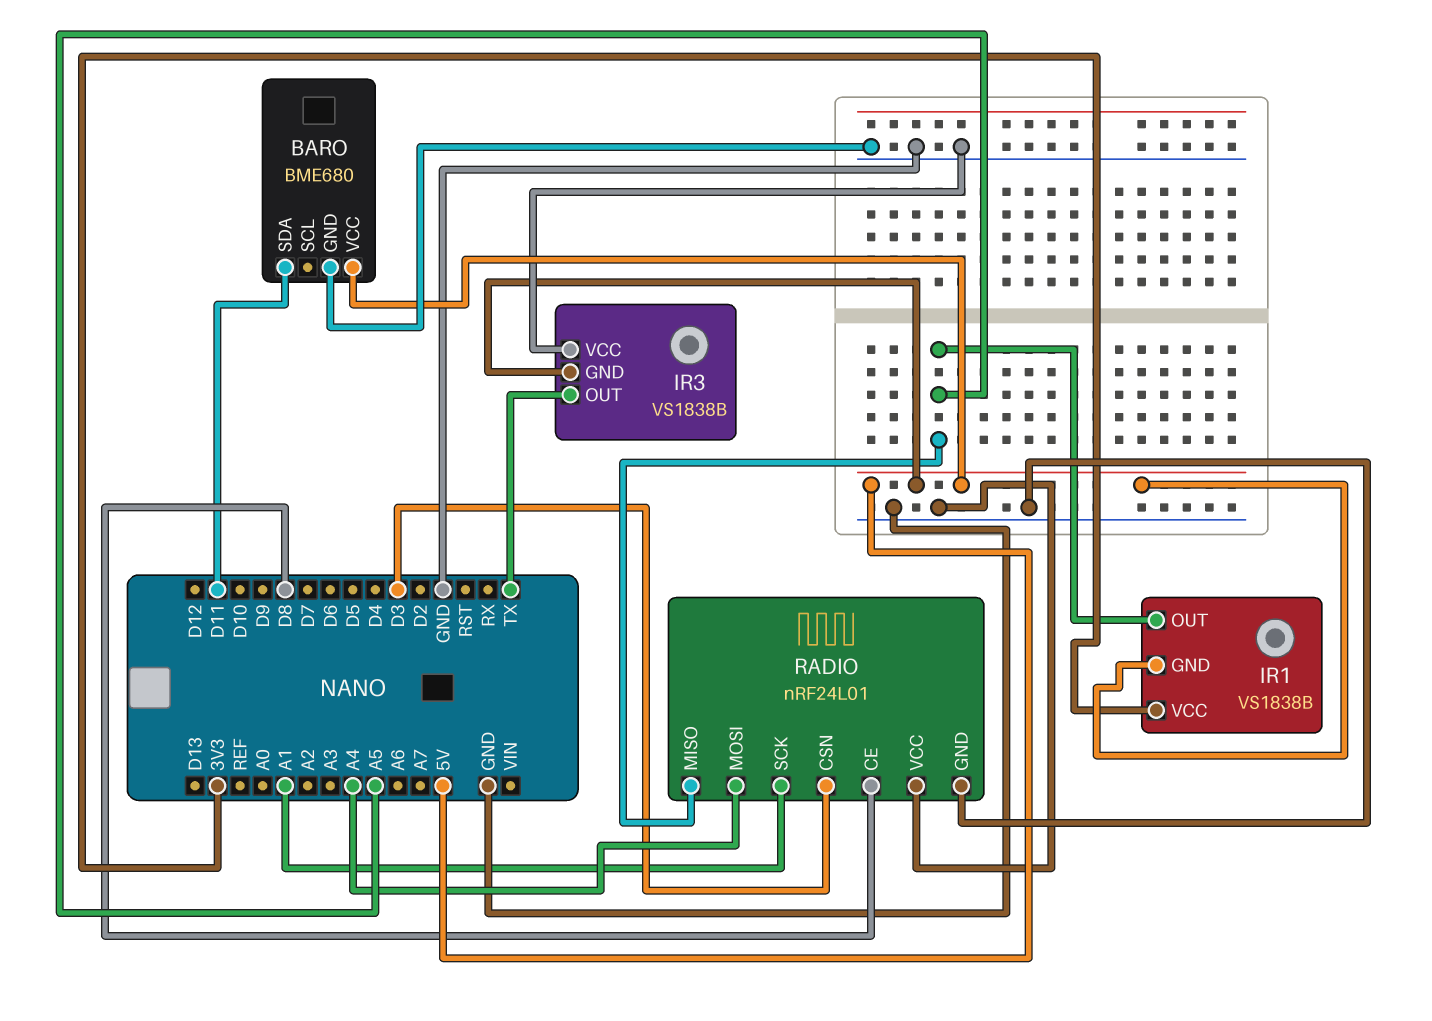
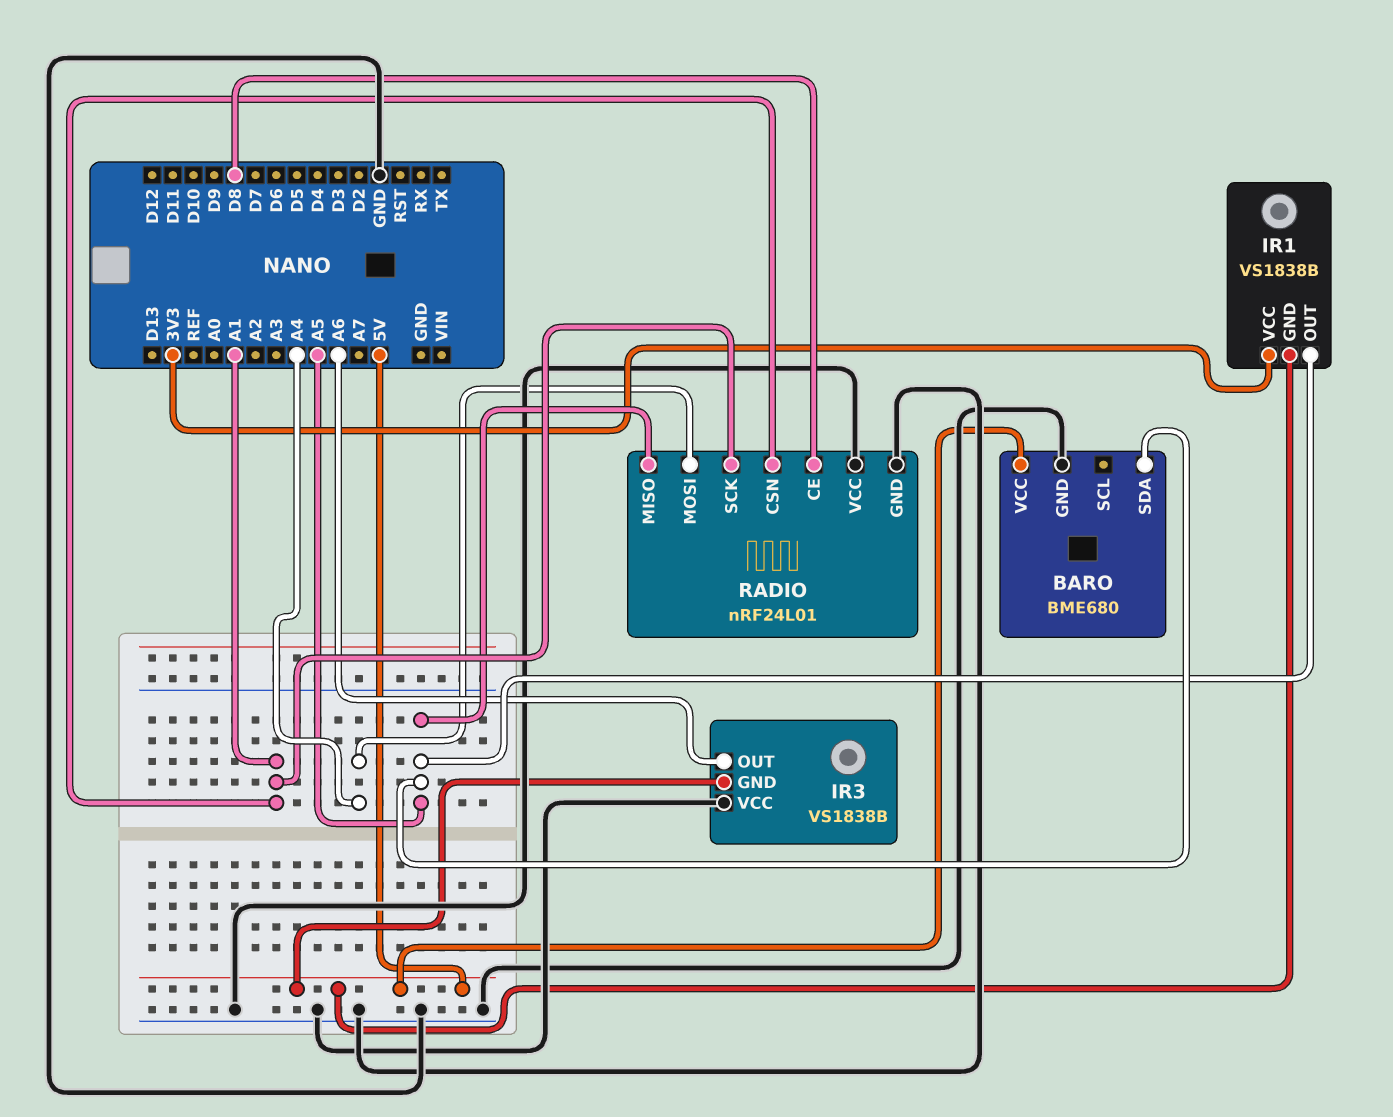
BARO pin SDA: D11 -> A5
IR3 pin OUT: TX -> A6
RADIO pin CSN: D3 -> A1

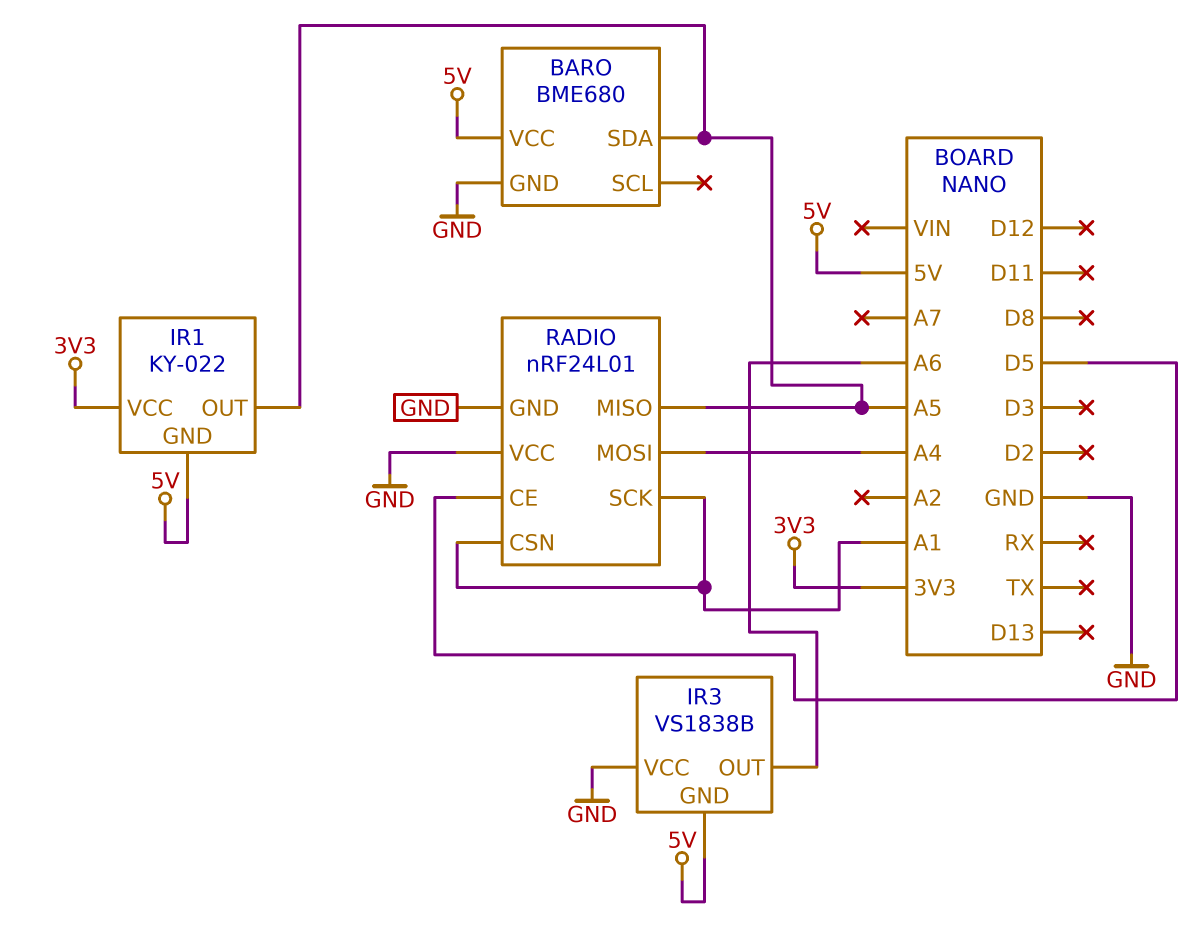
IR1: VS1838B -> KY-022
RADIO pin CE: D8 -> D5

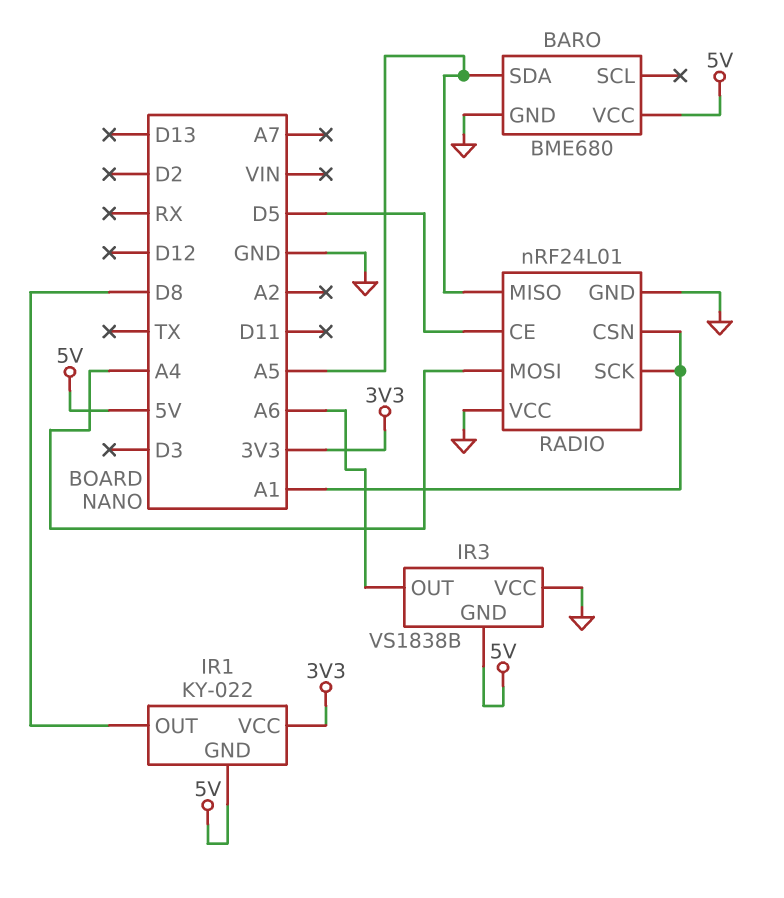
IR1 pin OUT: A5 -> D8

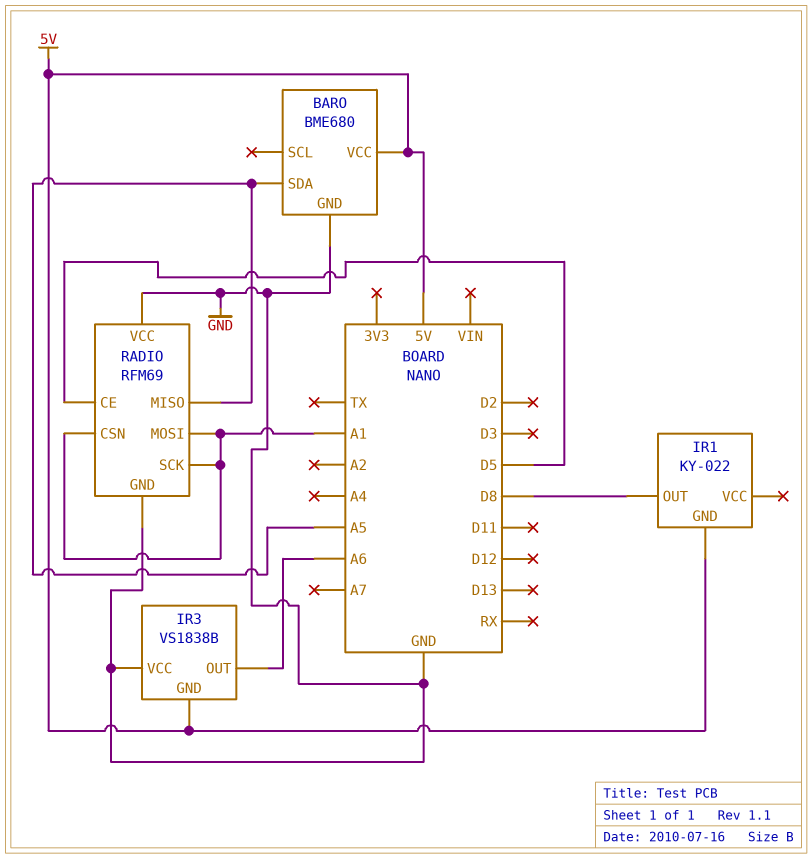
IR1 pin VCC: 3V3 -> none
RADIO: nRF24L01 -> RFM69
RADIO pin MOSI: A4 -> A1

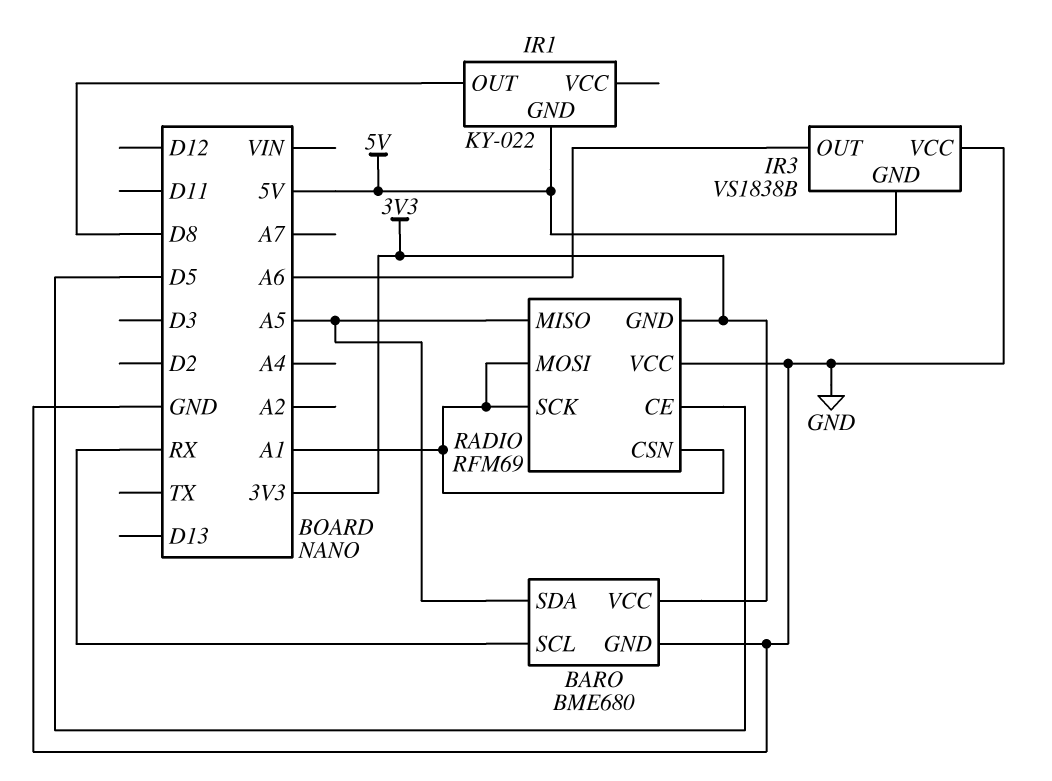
BARO pin SCL: none -> RX
BARO pin VCC: 5V -> 3V3
RADIO pin GND: GND -> 3V3

